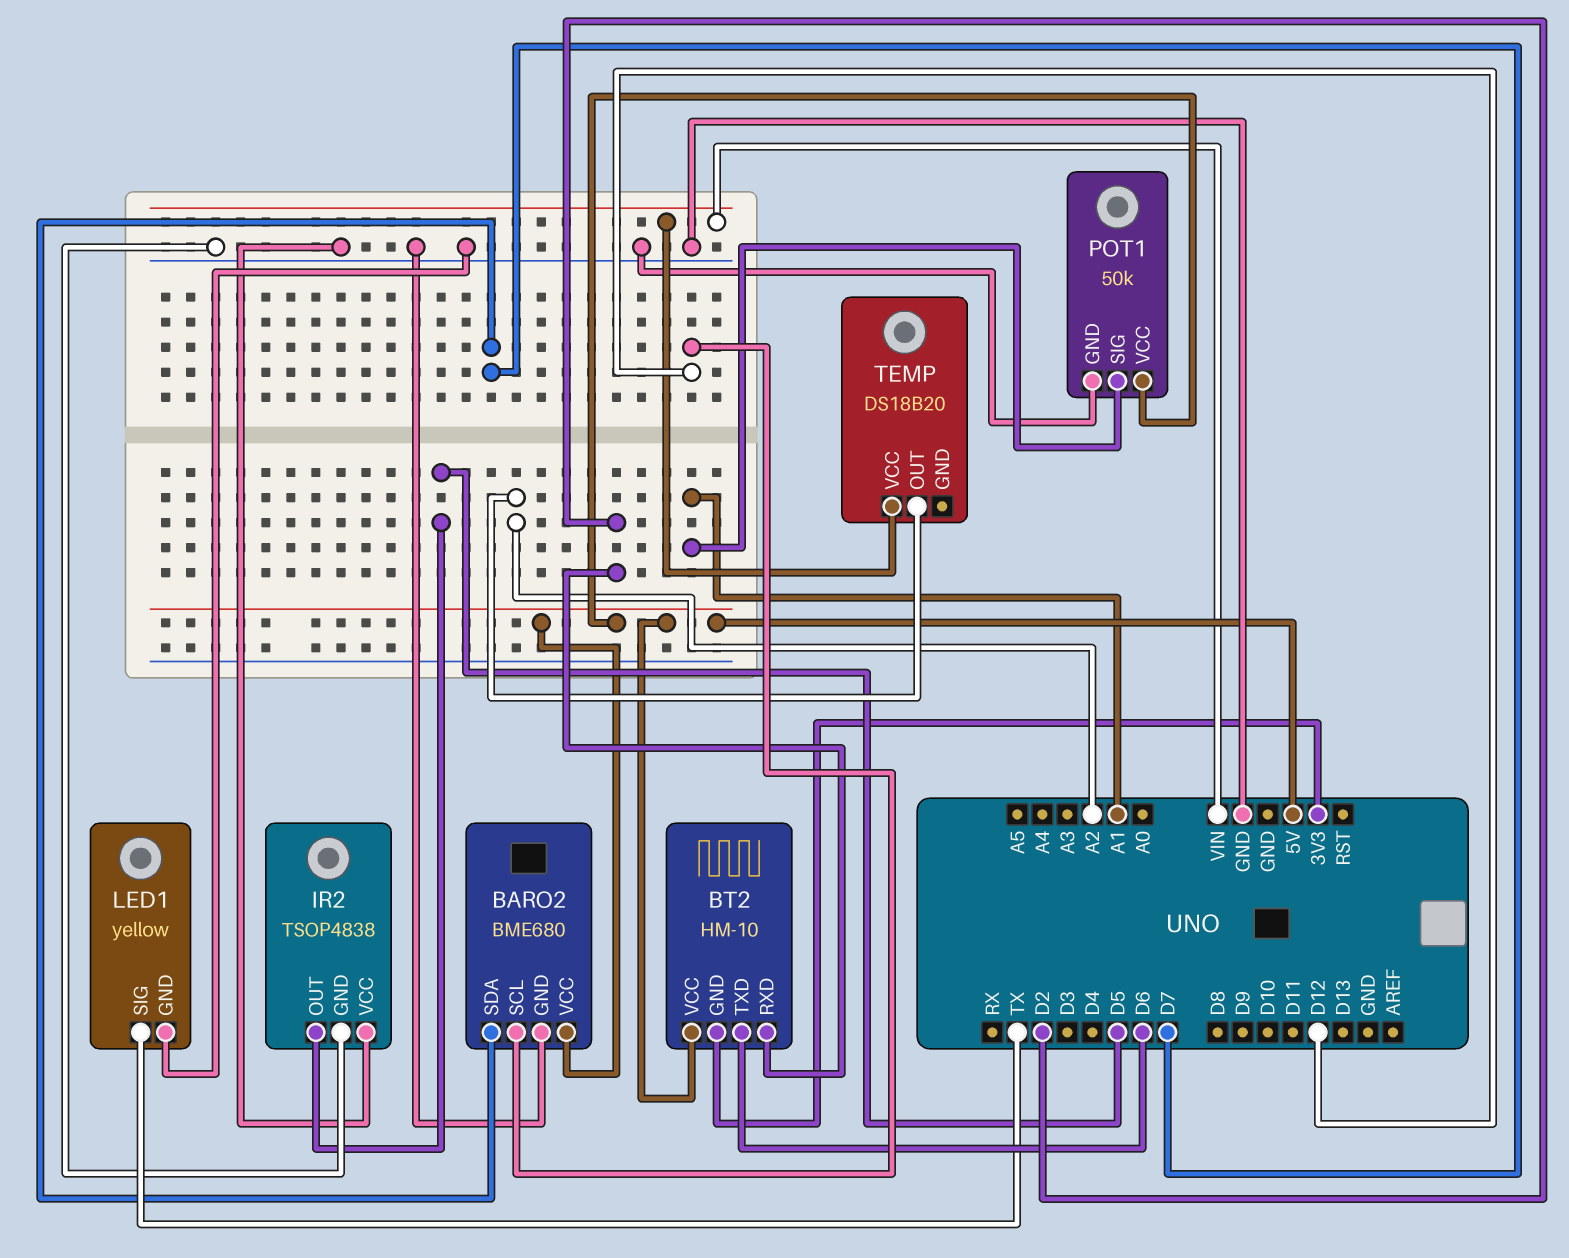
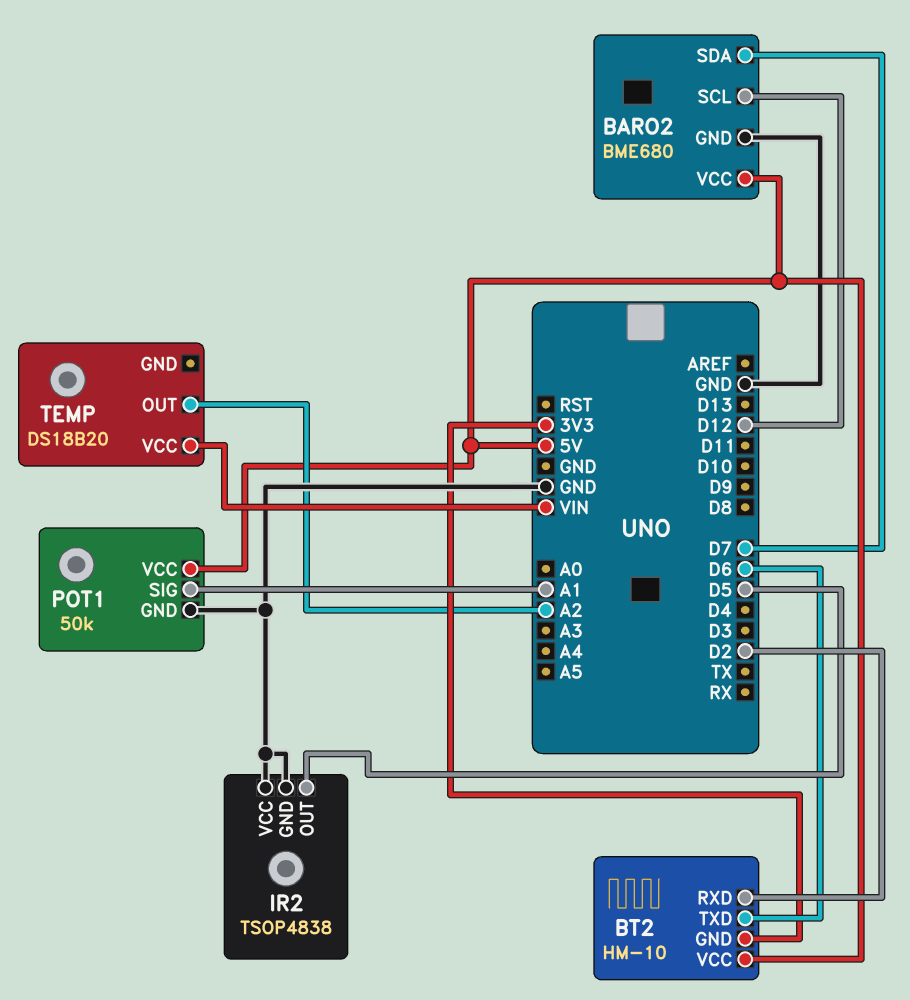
LED1: yellow -> none
LED1 pin GND: GND -> none
LED1 pin SIG: TX -> none

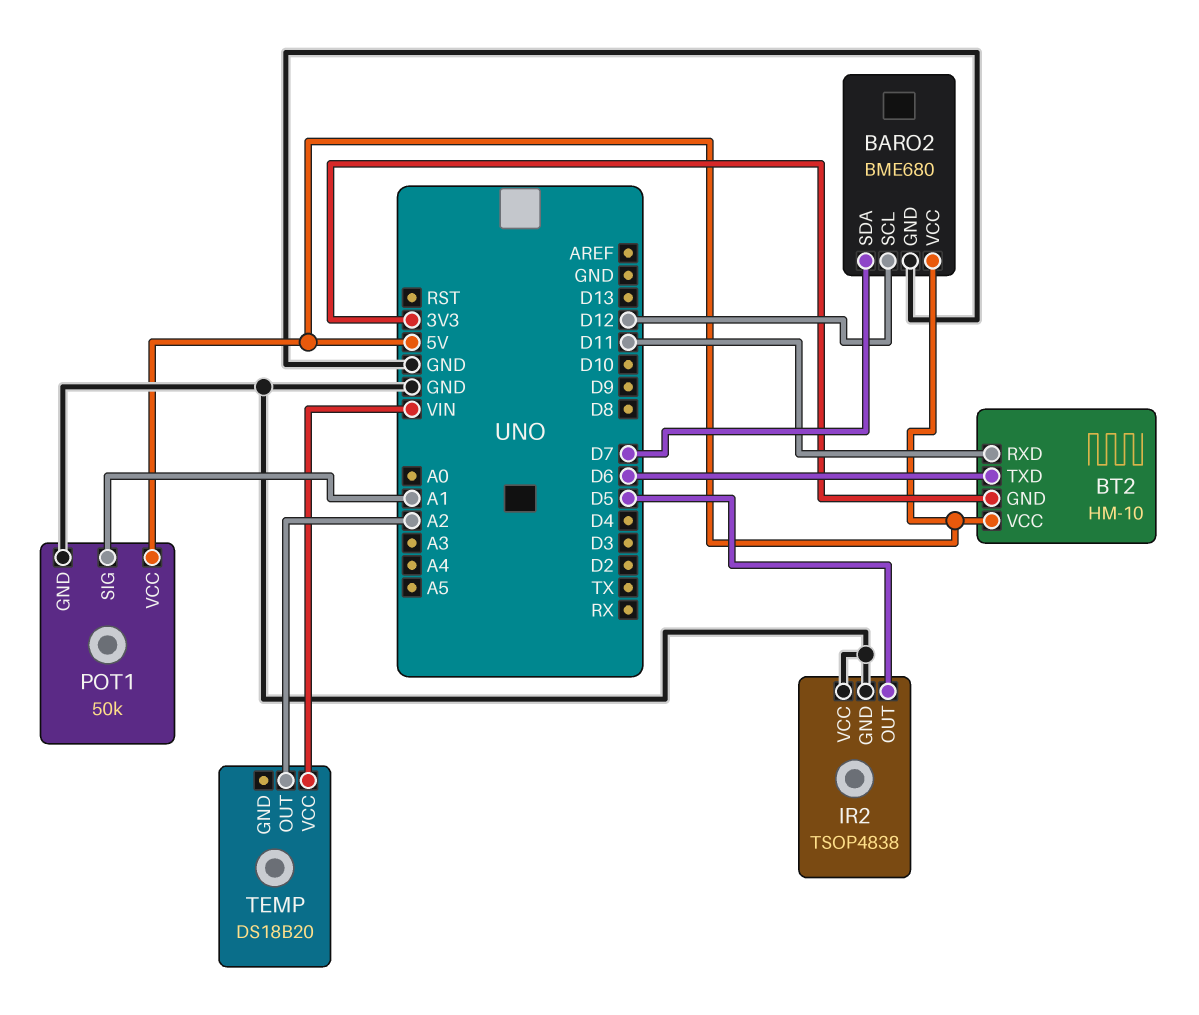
BT2 pin RXD: D2 -> D11

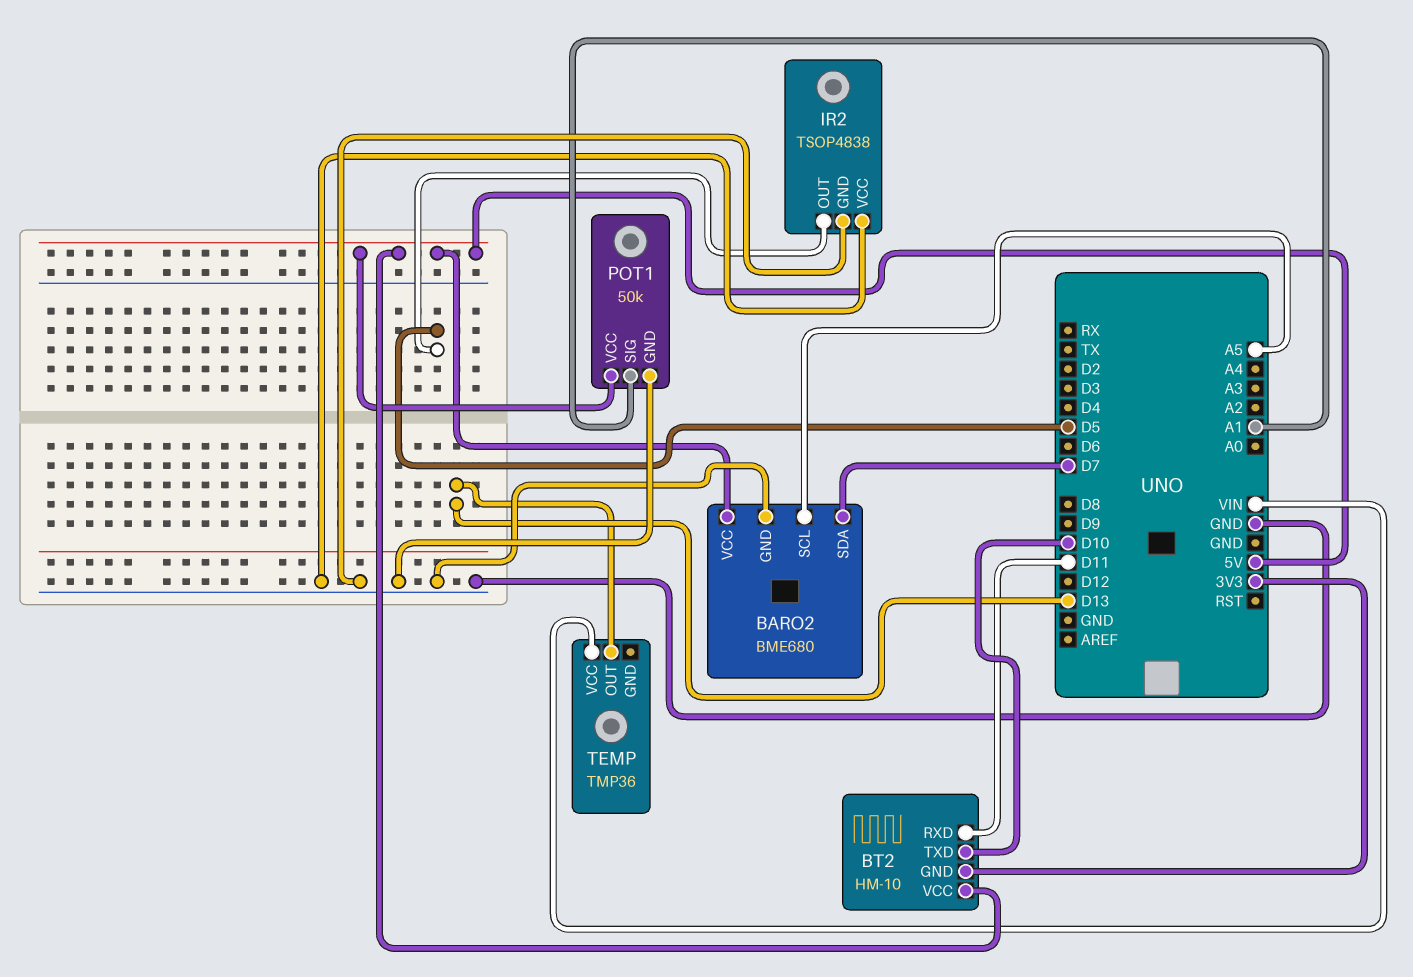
BARO2 pin SCL: D12 -> A5
BT2 pin TXD: D6 -> D10
TEMP: DS18B20 -> TMP36
TEMP pin OUT: A2 -> D13

